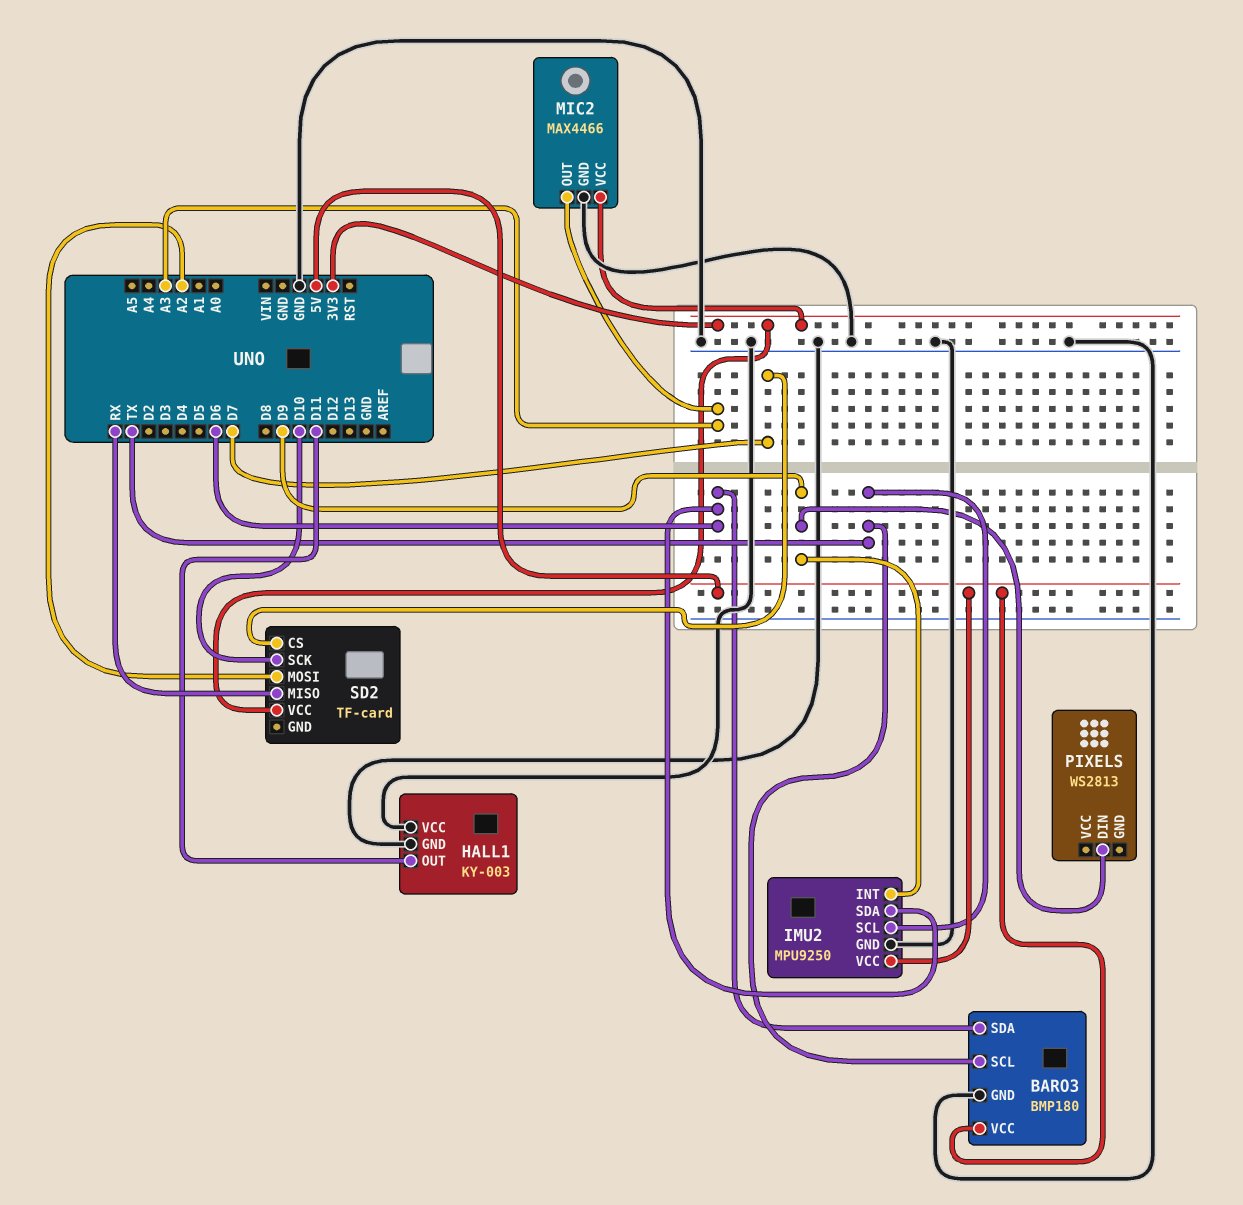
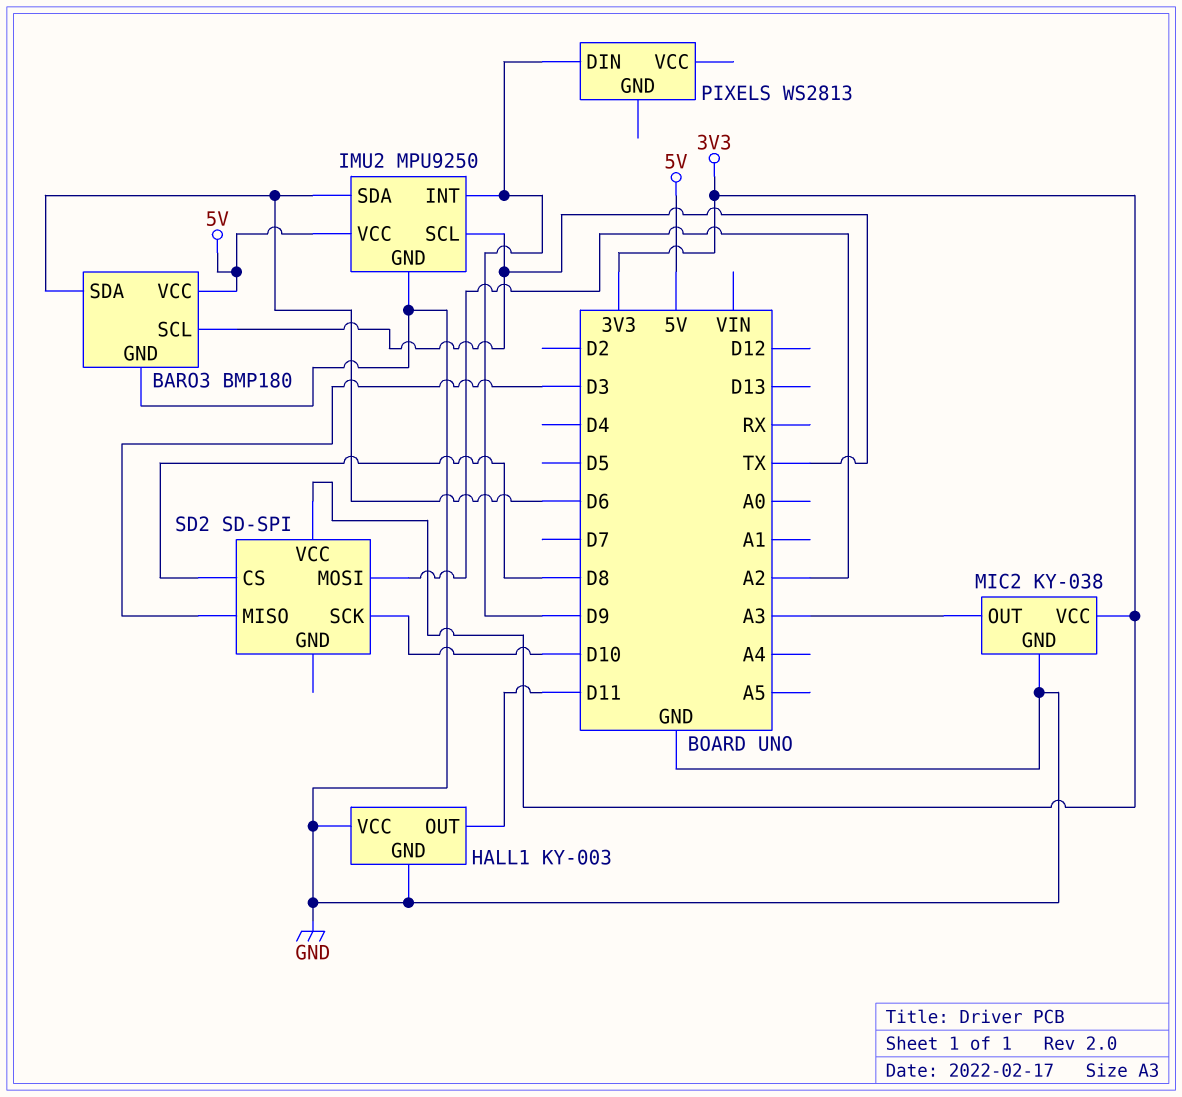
MIC2: MAX4466 -> KY-038
SD2: TF-card -> SD-SPI
SD2 pin CS: D7 -> D8
SD2 pin MISO: RX -> D3

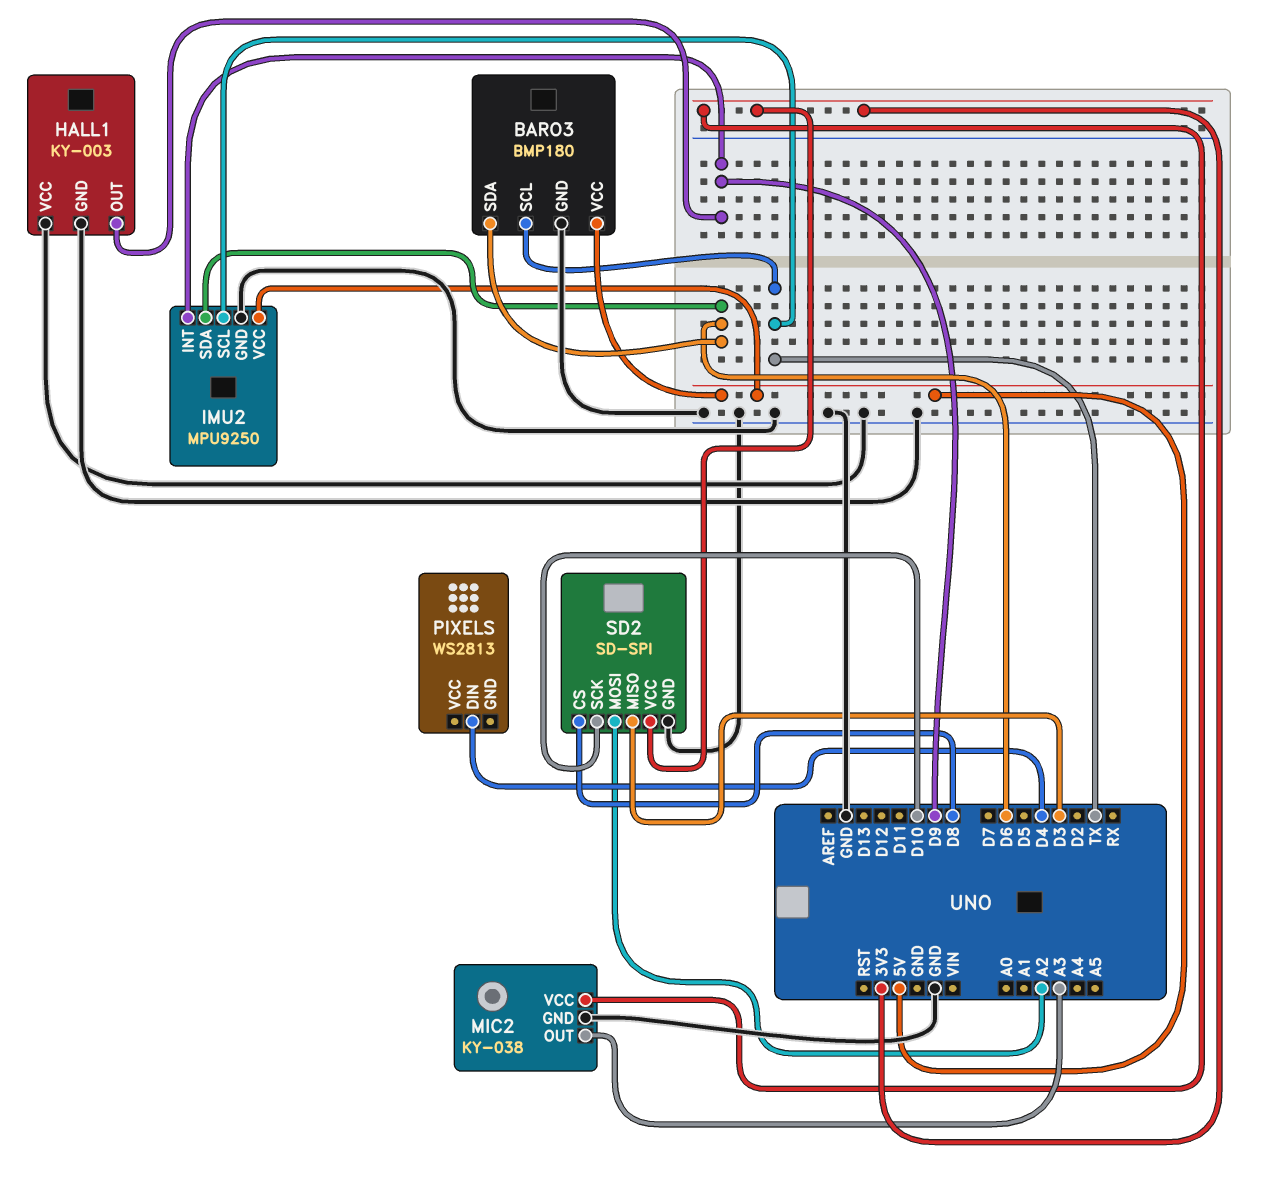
HALL1 pin OUT: D11 -> D9
PIXELS pin DIN: D9 -> D4
SD2 pin GND: none -> GND

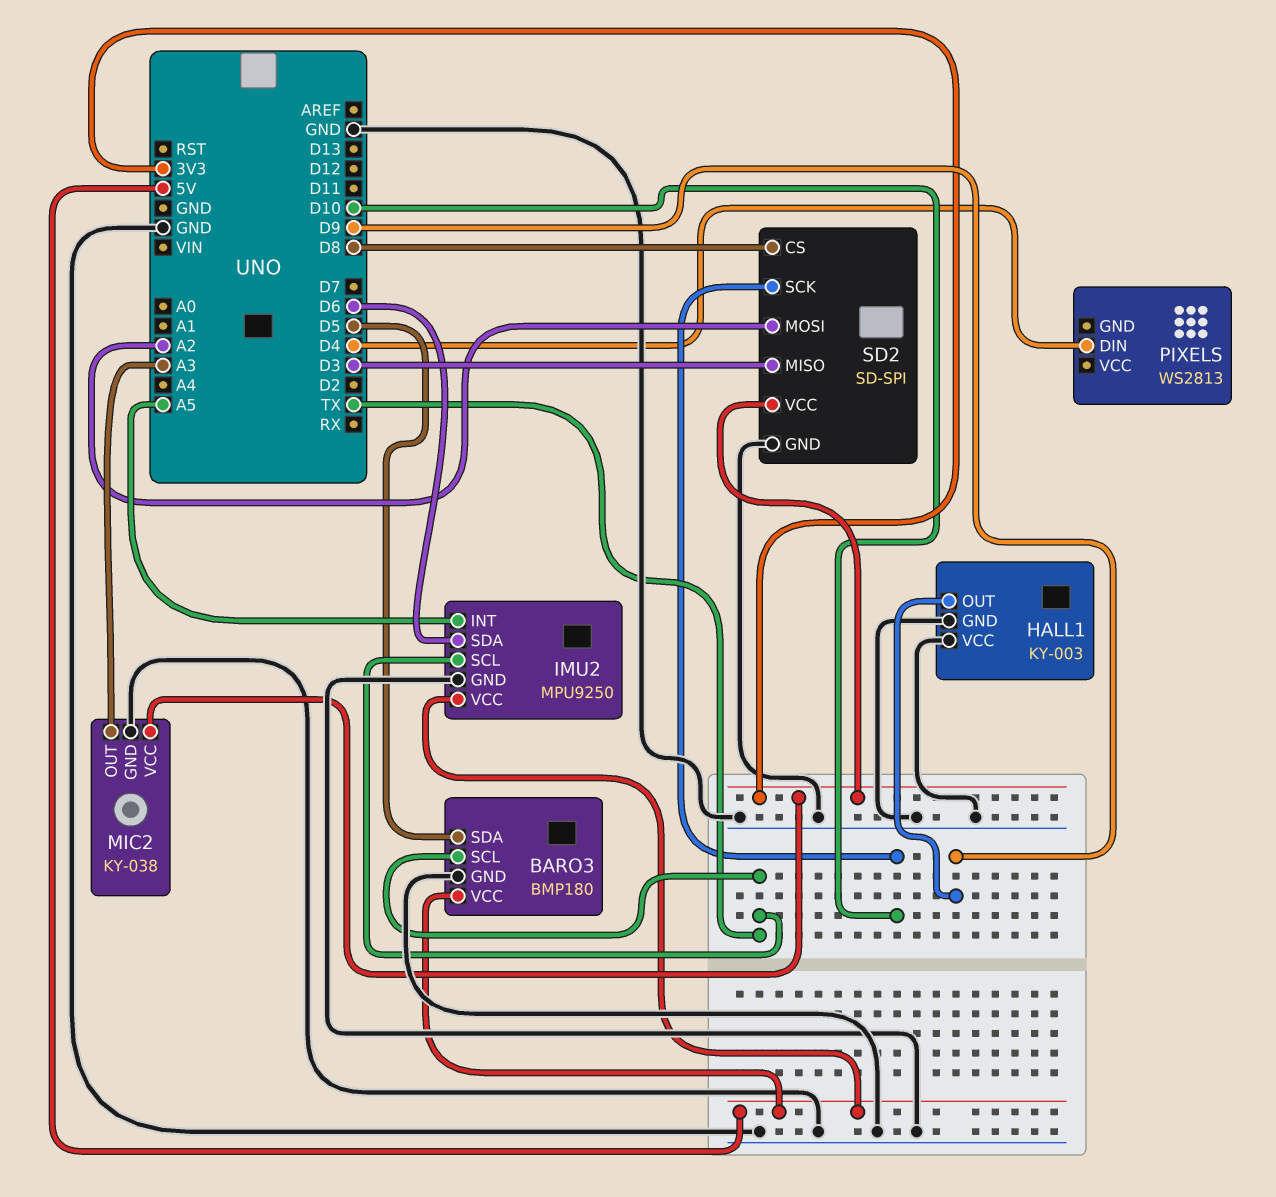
BARO3 pin SDA: D6 -> D5
IMU2 pin INT: D9 -> A5

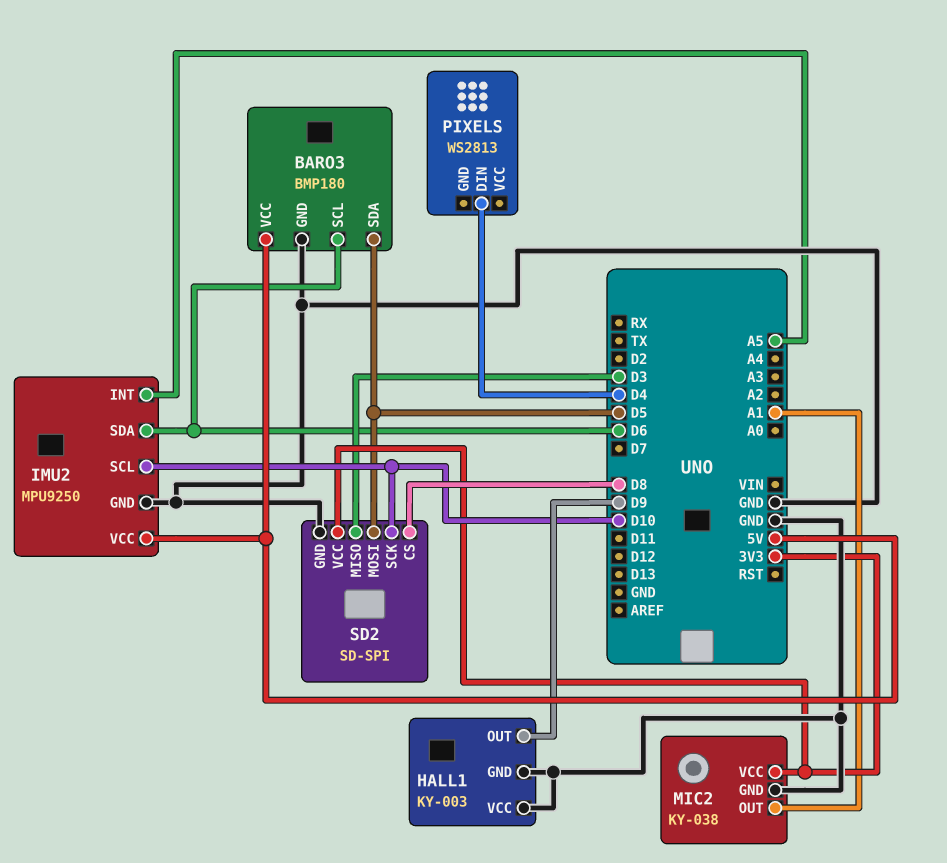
BARO3 pin SCL: TX -> D6
IMU2 pin SCL: TX -> D10
MIC2 pin OUT: A3 -> A1
SD2 pin MOSI: A2 -> D5

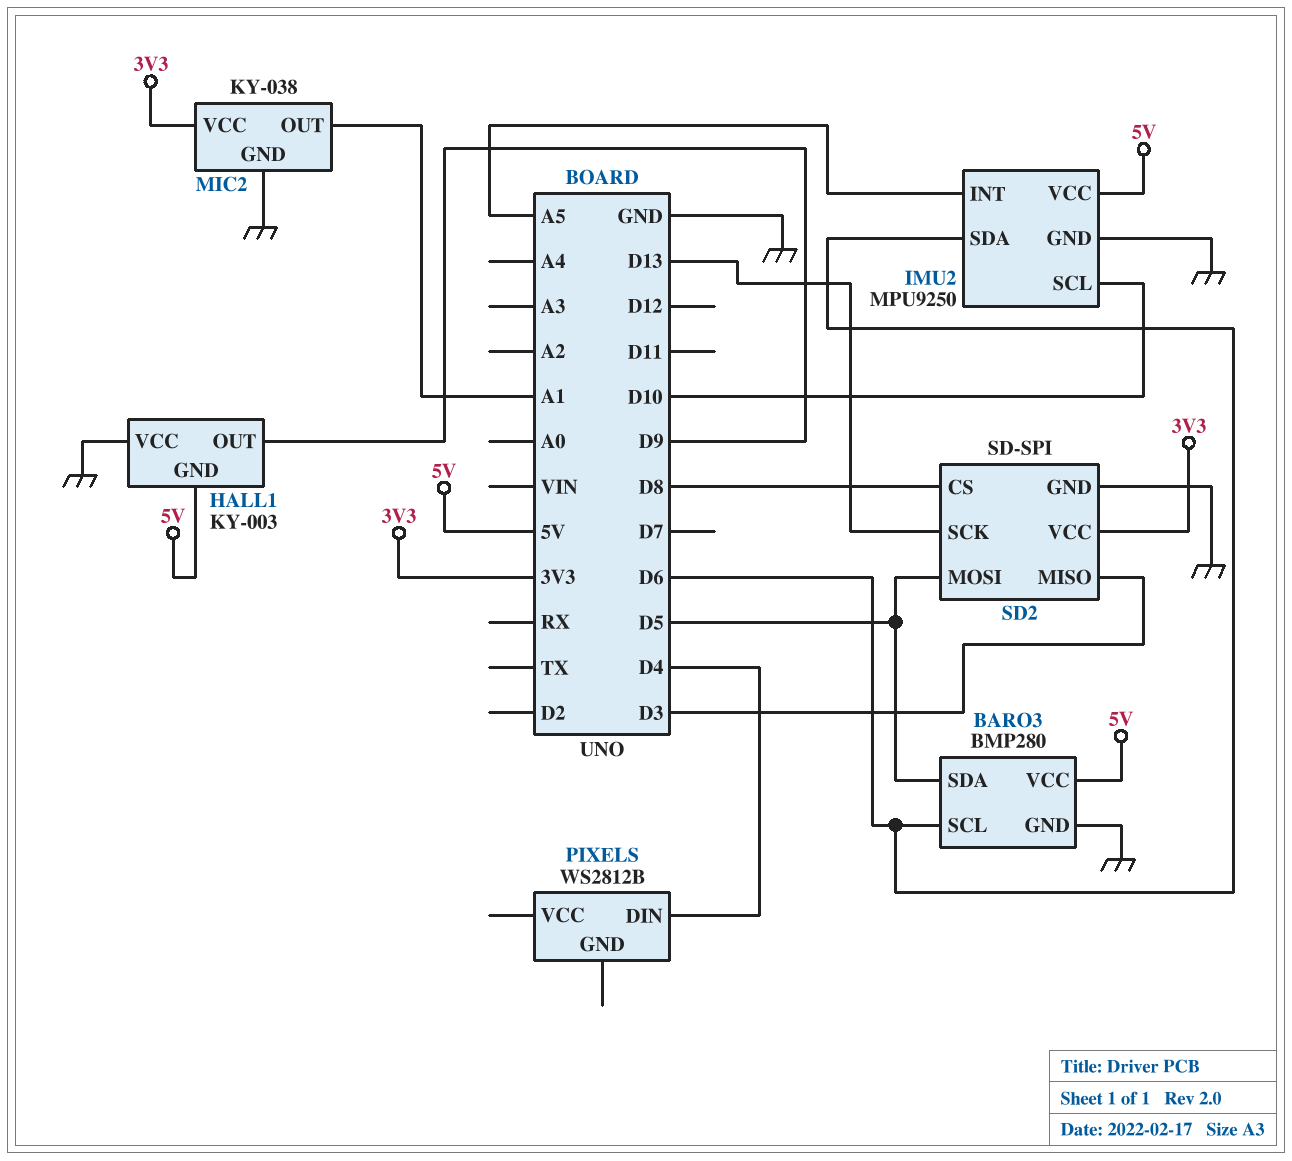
BARO3: BMP180 -> BMP280
HALL1 pin GND: GND -> 5V
PIXELS: WS2813 -> WS2812B
SD2 pin SCK: D10 -> D13

